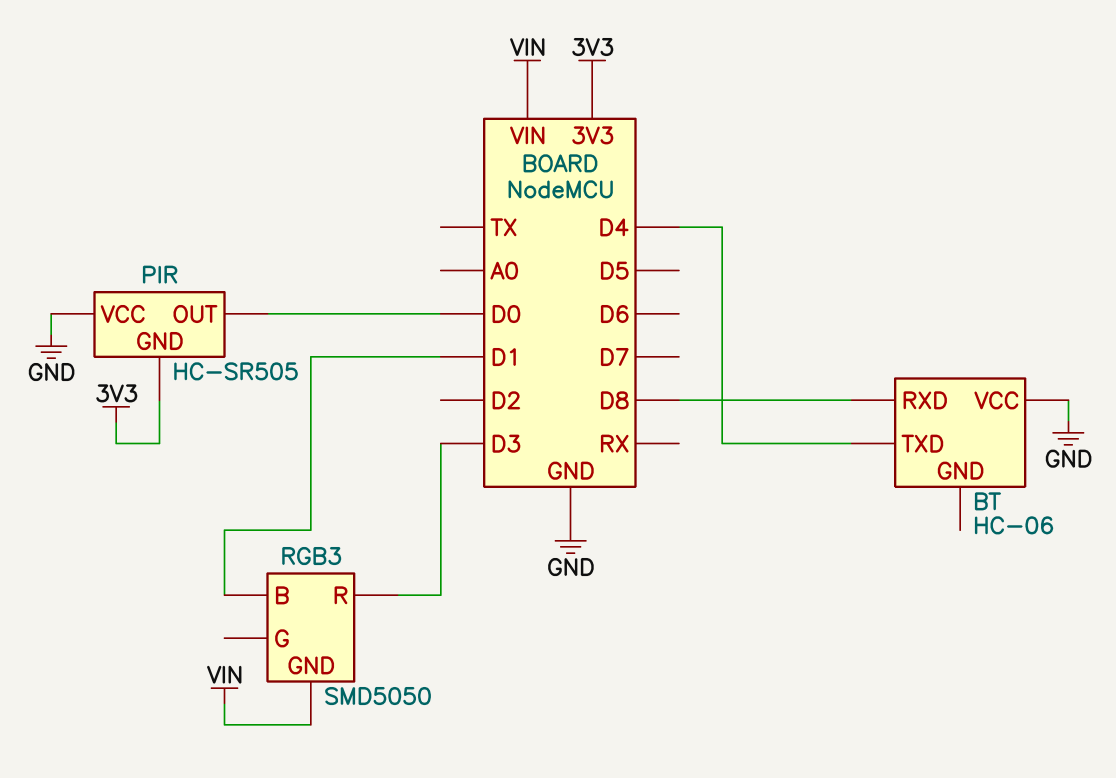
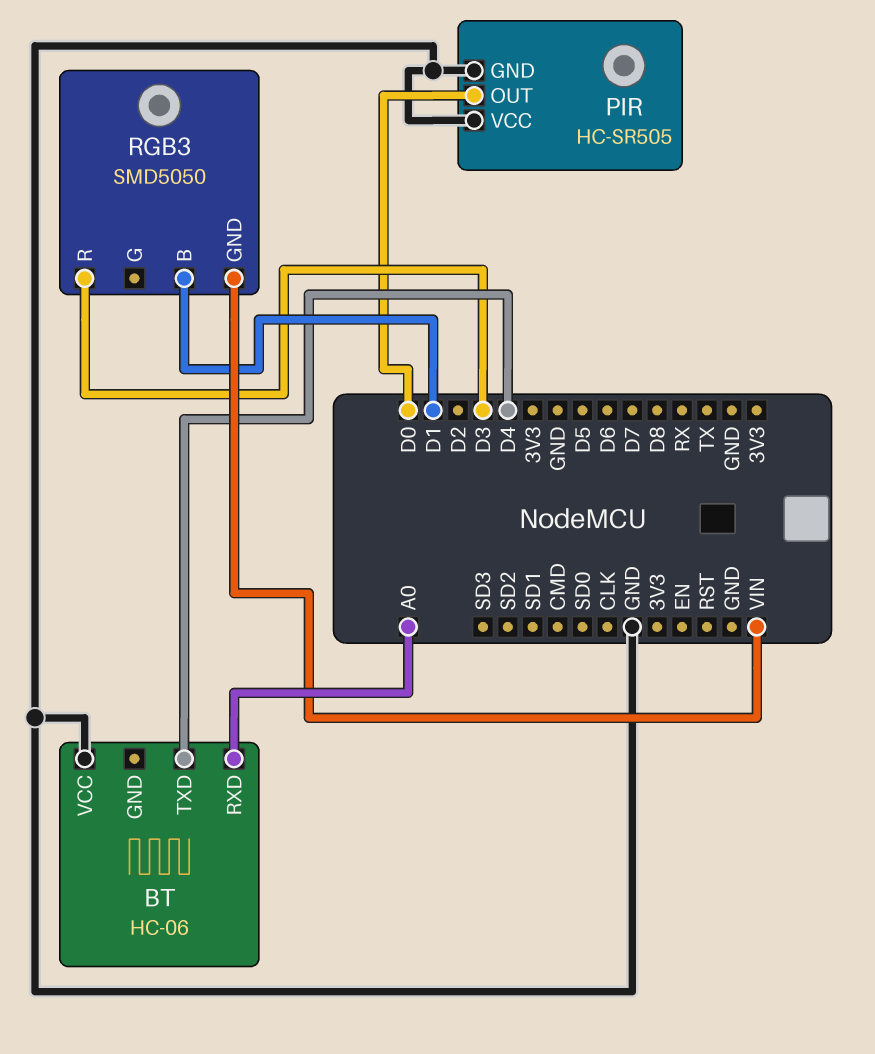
BT pin RXD: D8 -> A0
PIR pin GND: 3V3 -> GND

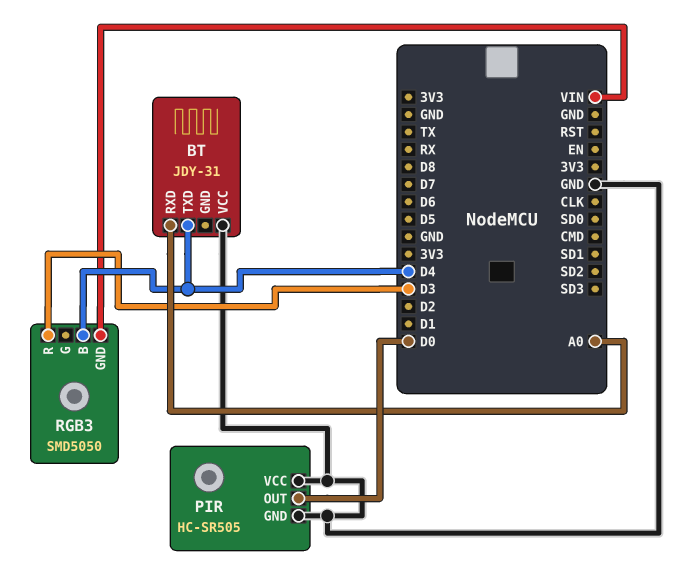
BT: HC-06 -> JDY-31
RGB3 pin B: D1 -> D4

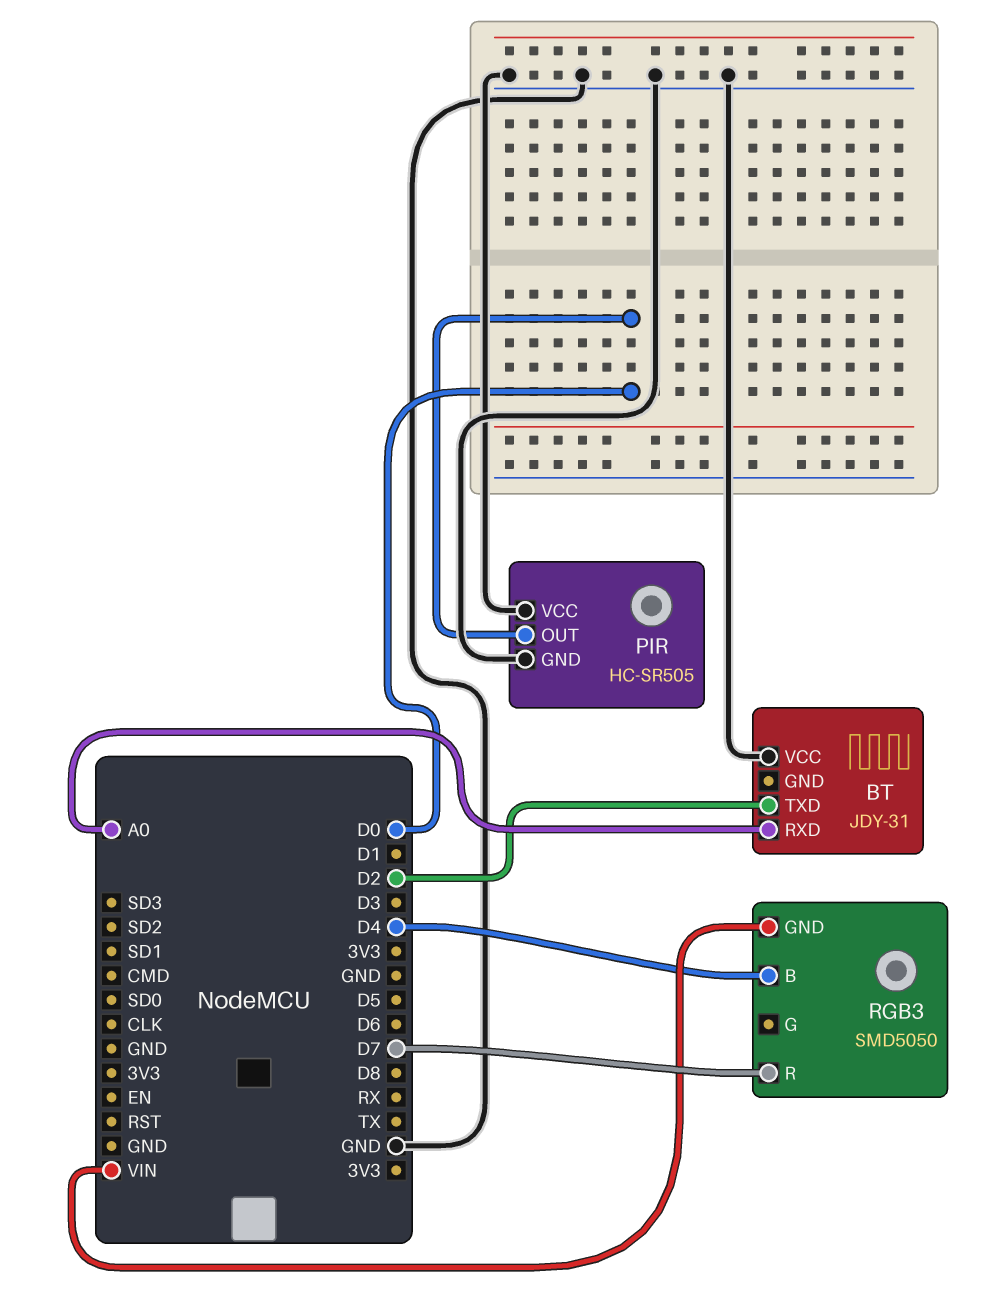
BT pin TXD: D4 -> D2
RGB3 pin R: D3 -> D7

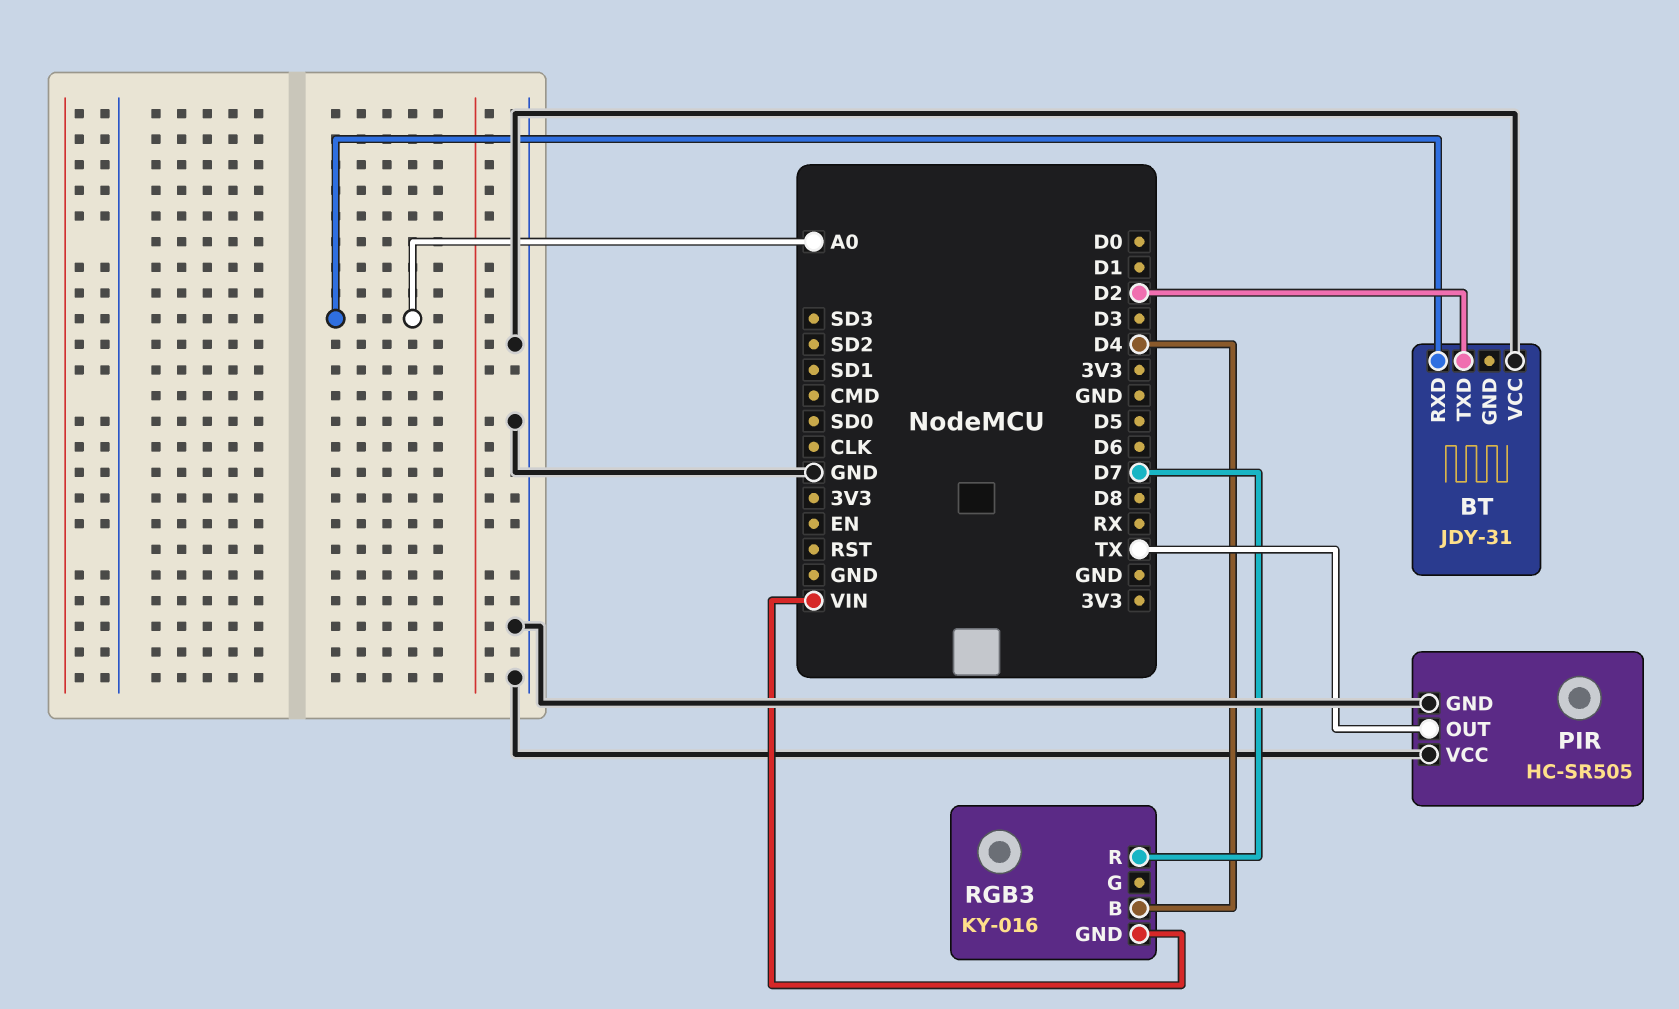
PIR pin OUT: D0 -> TX
RGB3: SMD5050 -> KY-016

